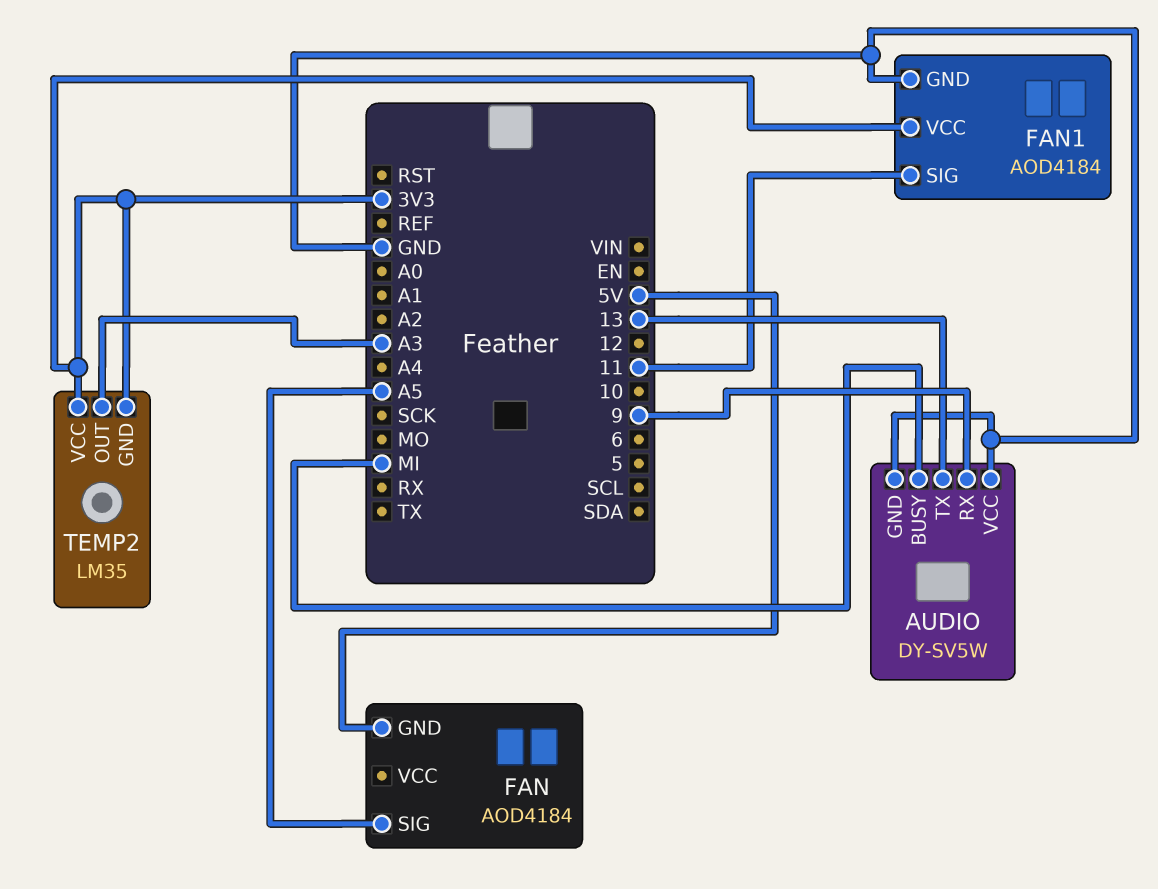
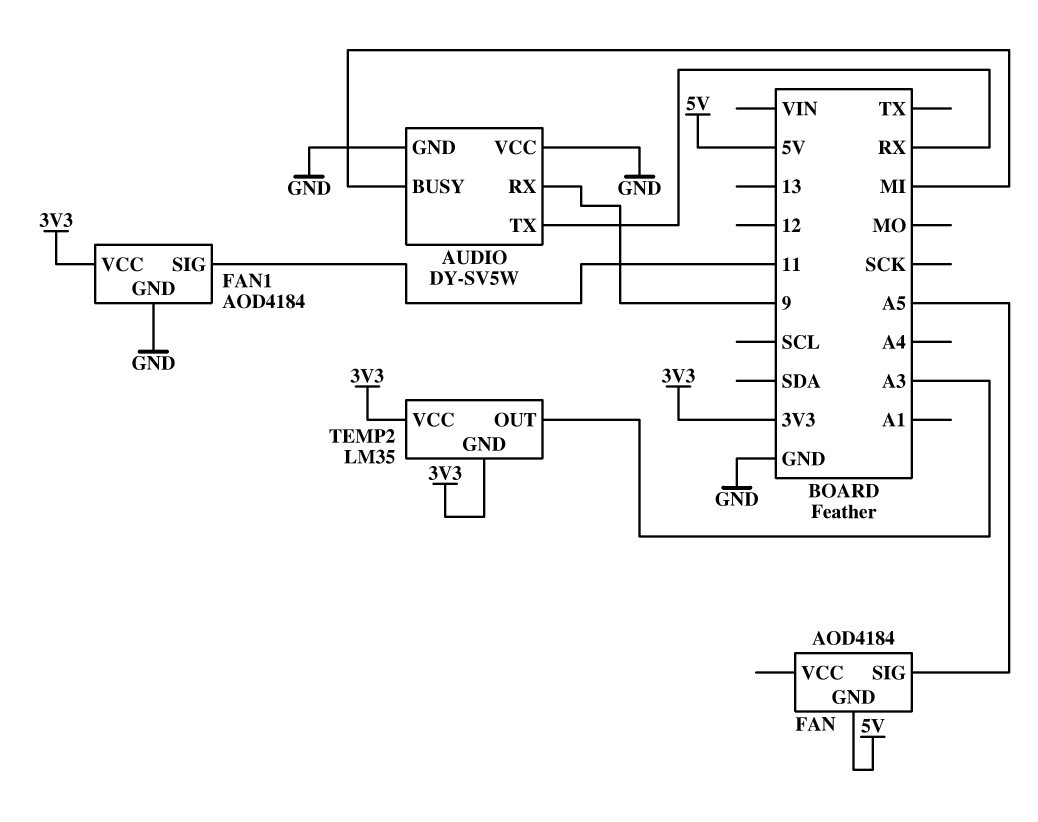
AUDIO pin TX: 13 -> RX

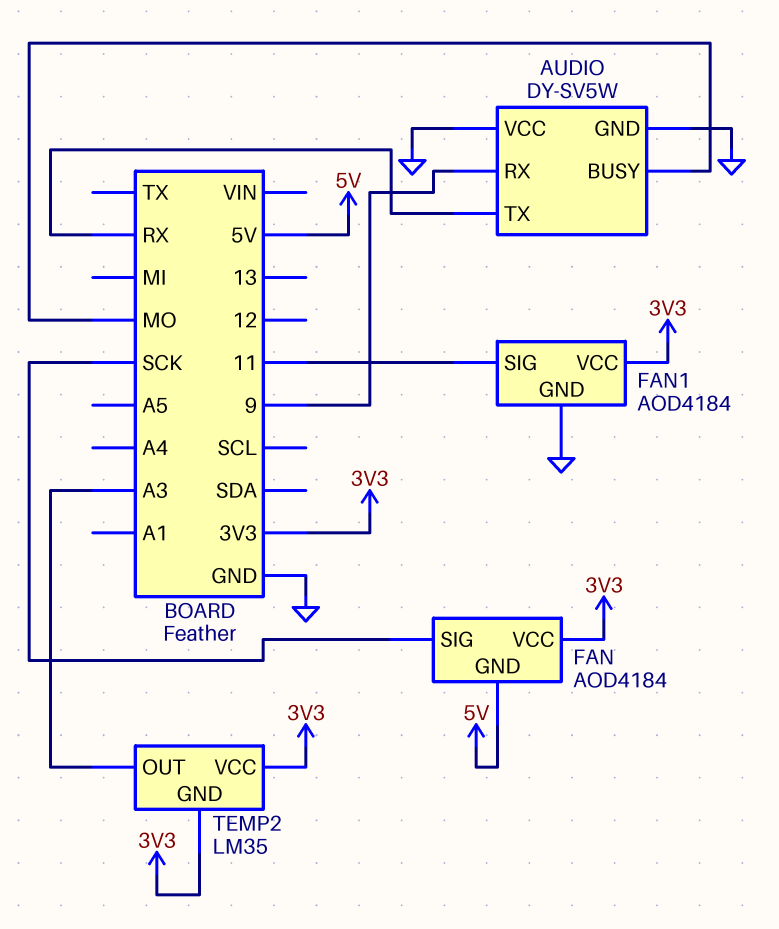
AUDIO pin BUSY: MI -> MO
FAN pin SIG: A5 -> SCK
FAN pin VCC: none -> 3V3

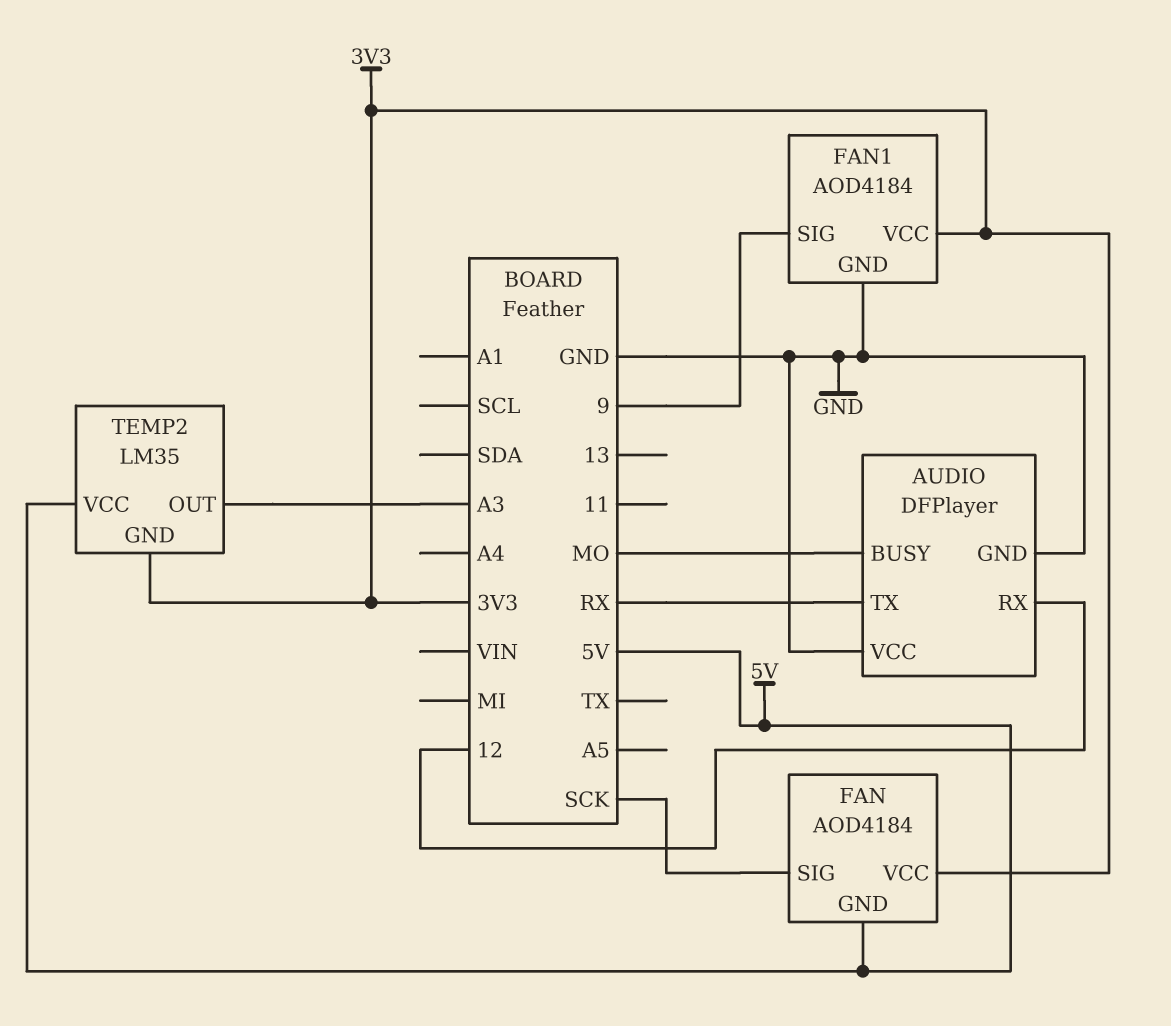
AUDIO: DY-SV5W -> DFPlayer
AUDIO pin RX: 9 -> 12
FAN1 pin SIG: 11 -> 9
TEMP2 pin VCC: 3V3 -> 5V

